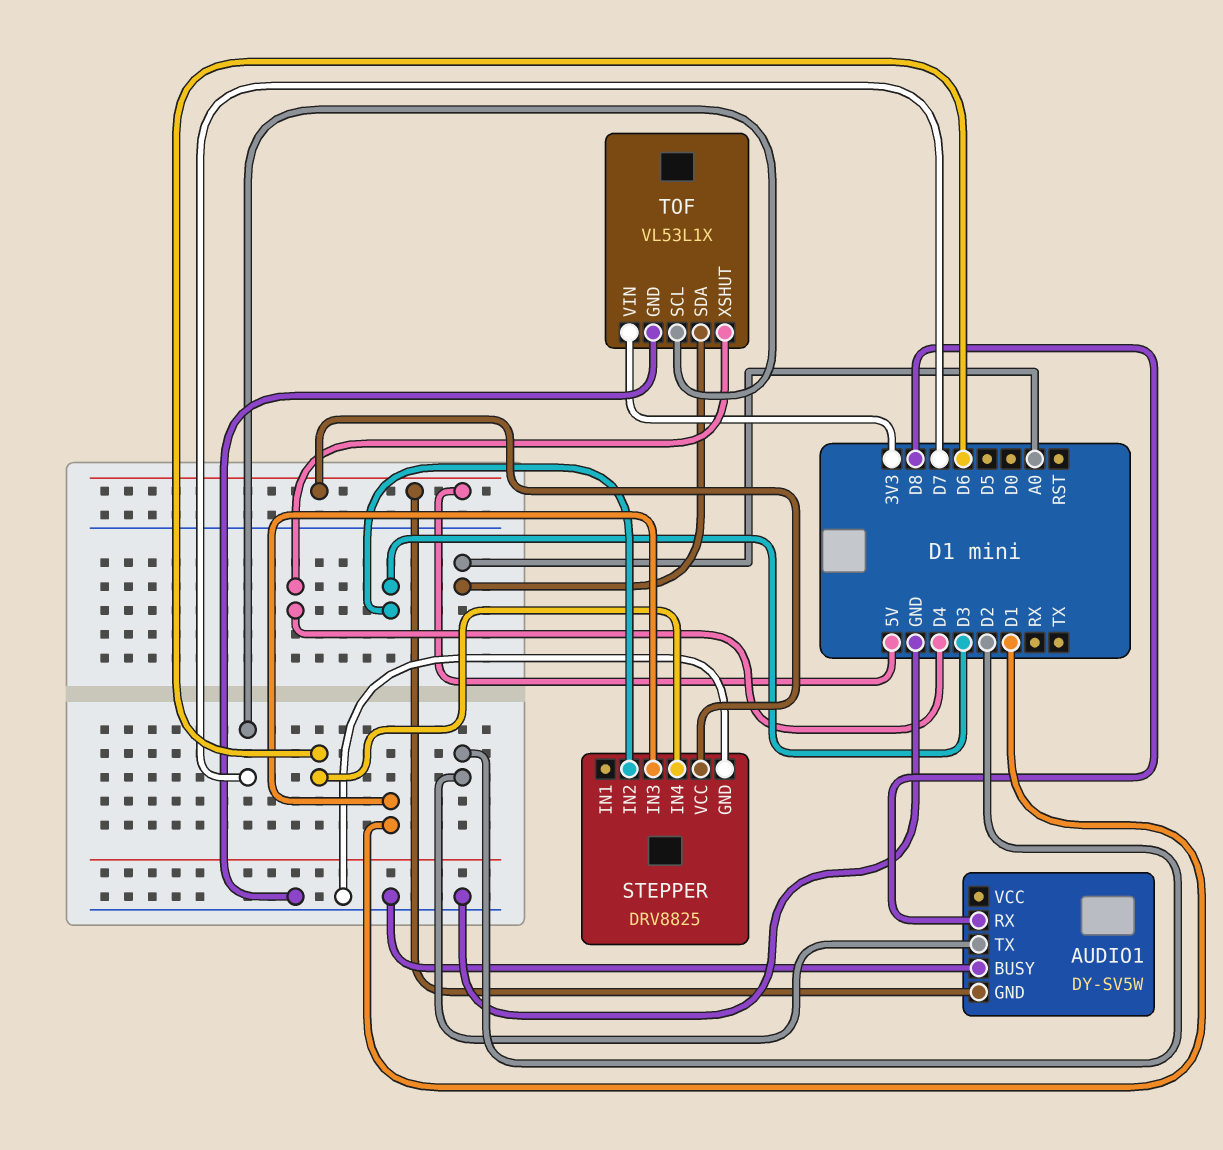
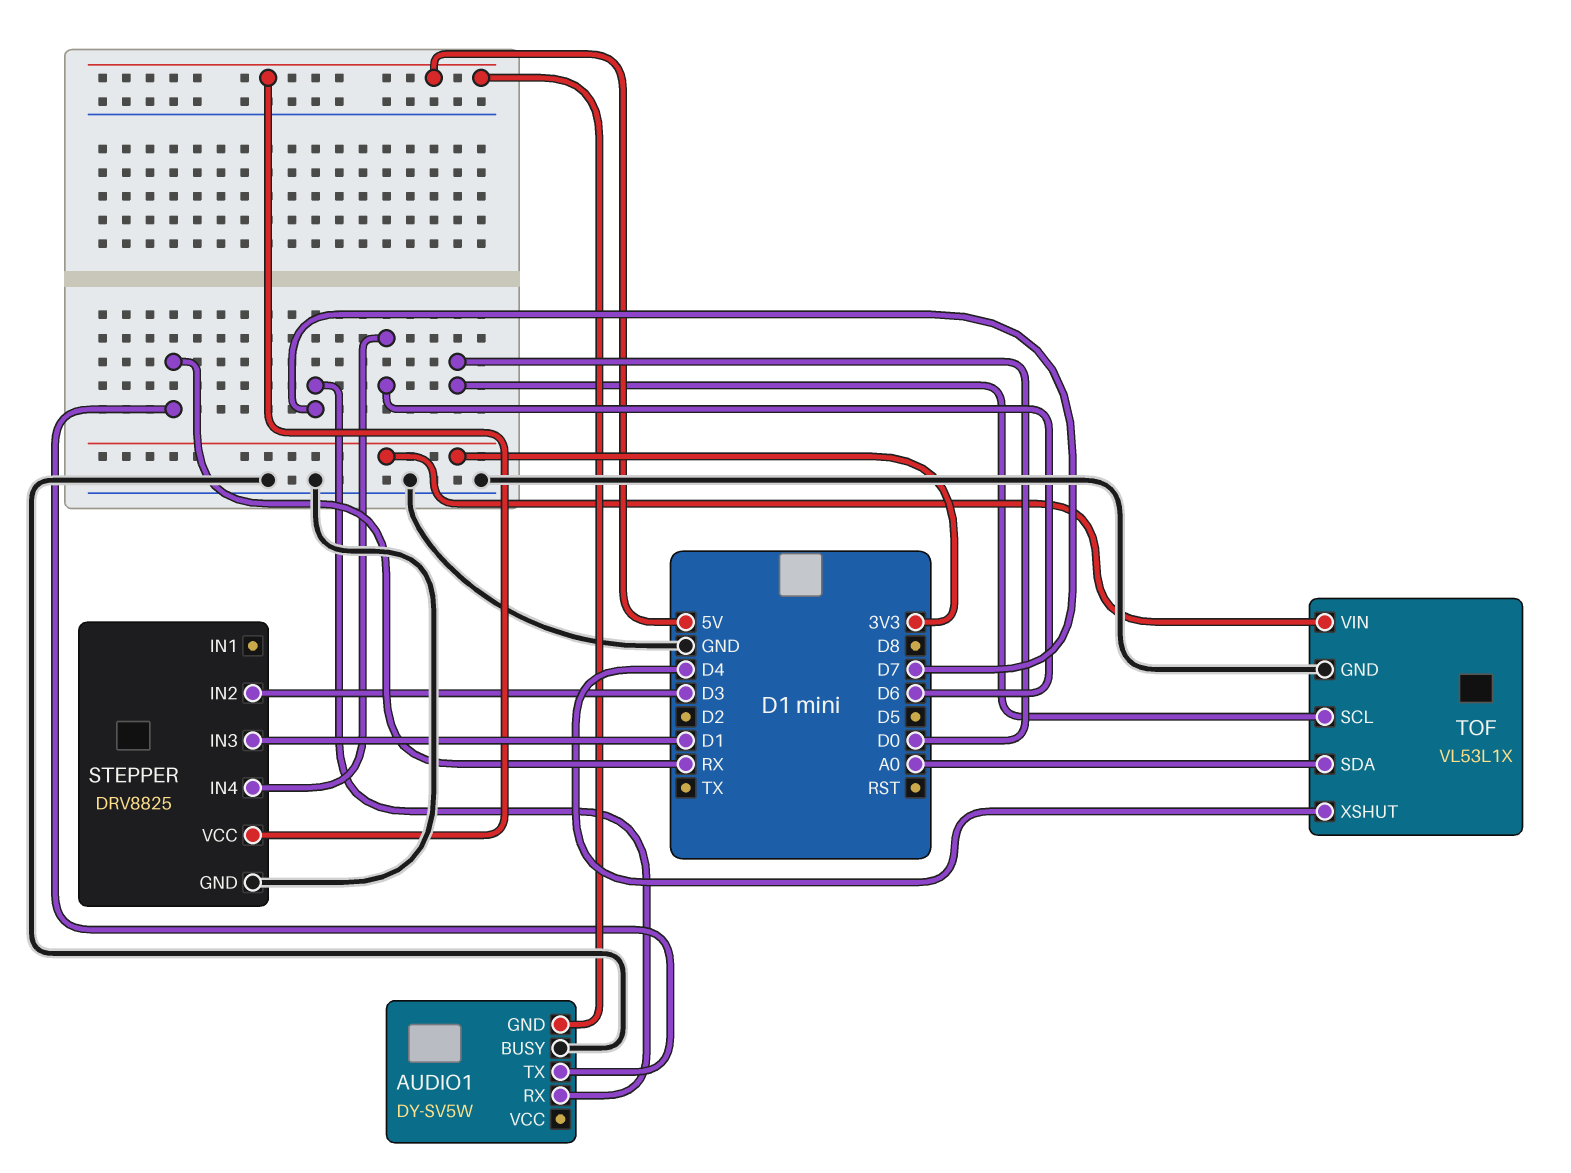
AUDIO1 pin RX: D8 -> D7
AUDIO1 pin TX: D2 -> RX
TOF pin SCL: D7 -> D0

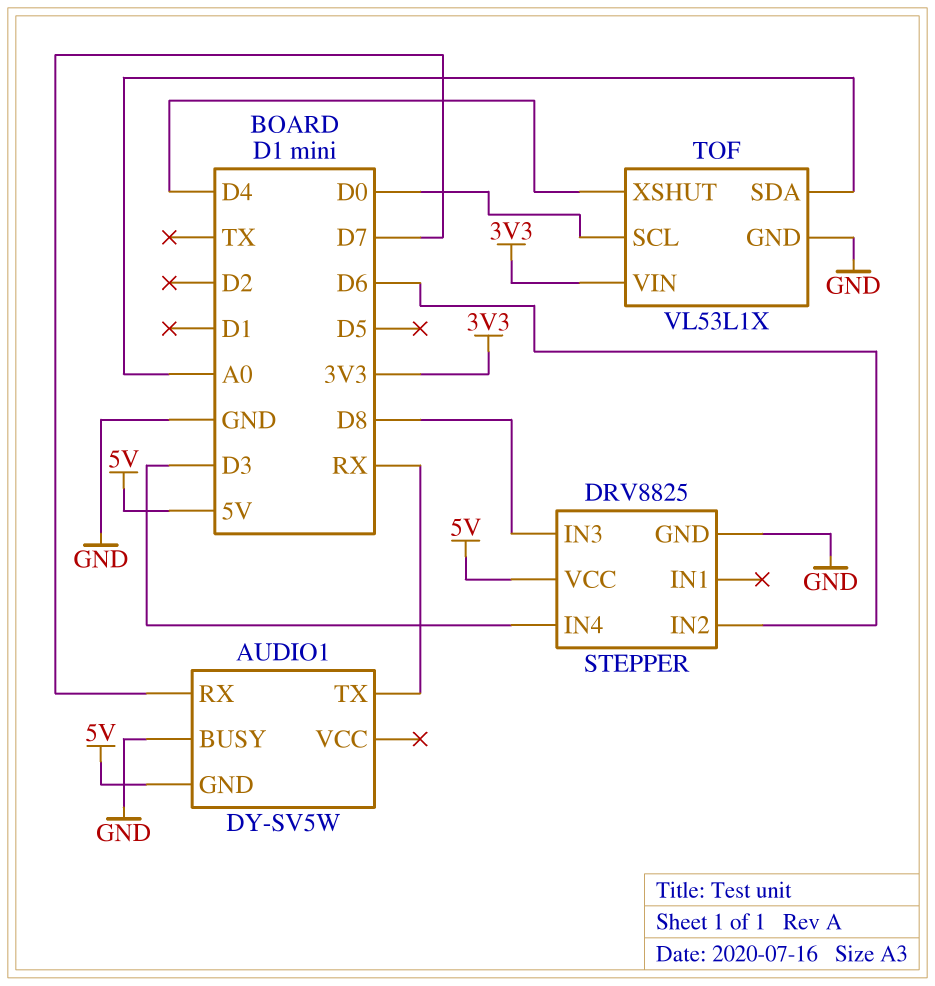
STEPPER pin IN2: D3 -> D6
STEPPER pin IN3: D1 -> D8
STEPPER pin IN4: D6 -> D3

